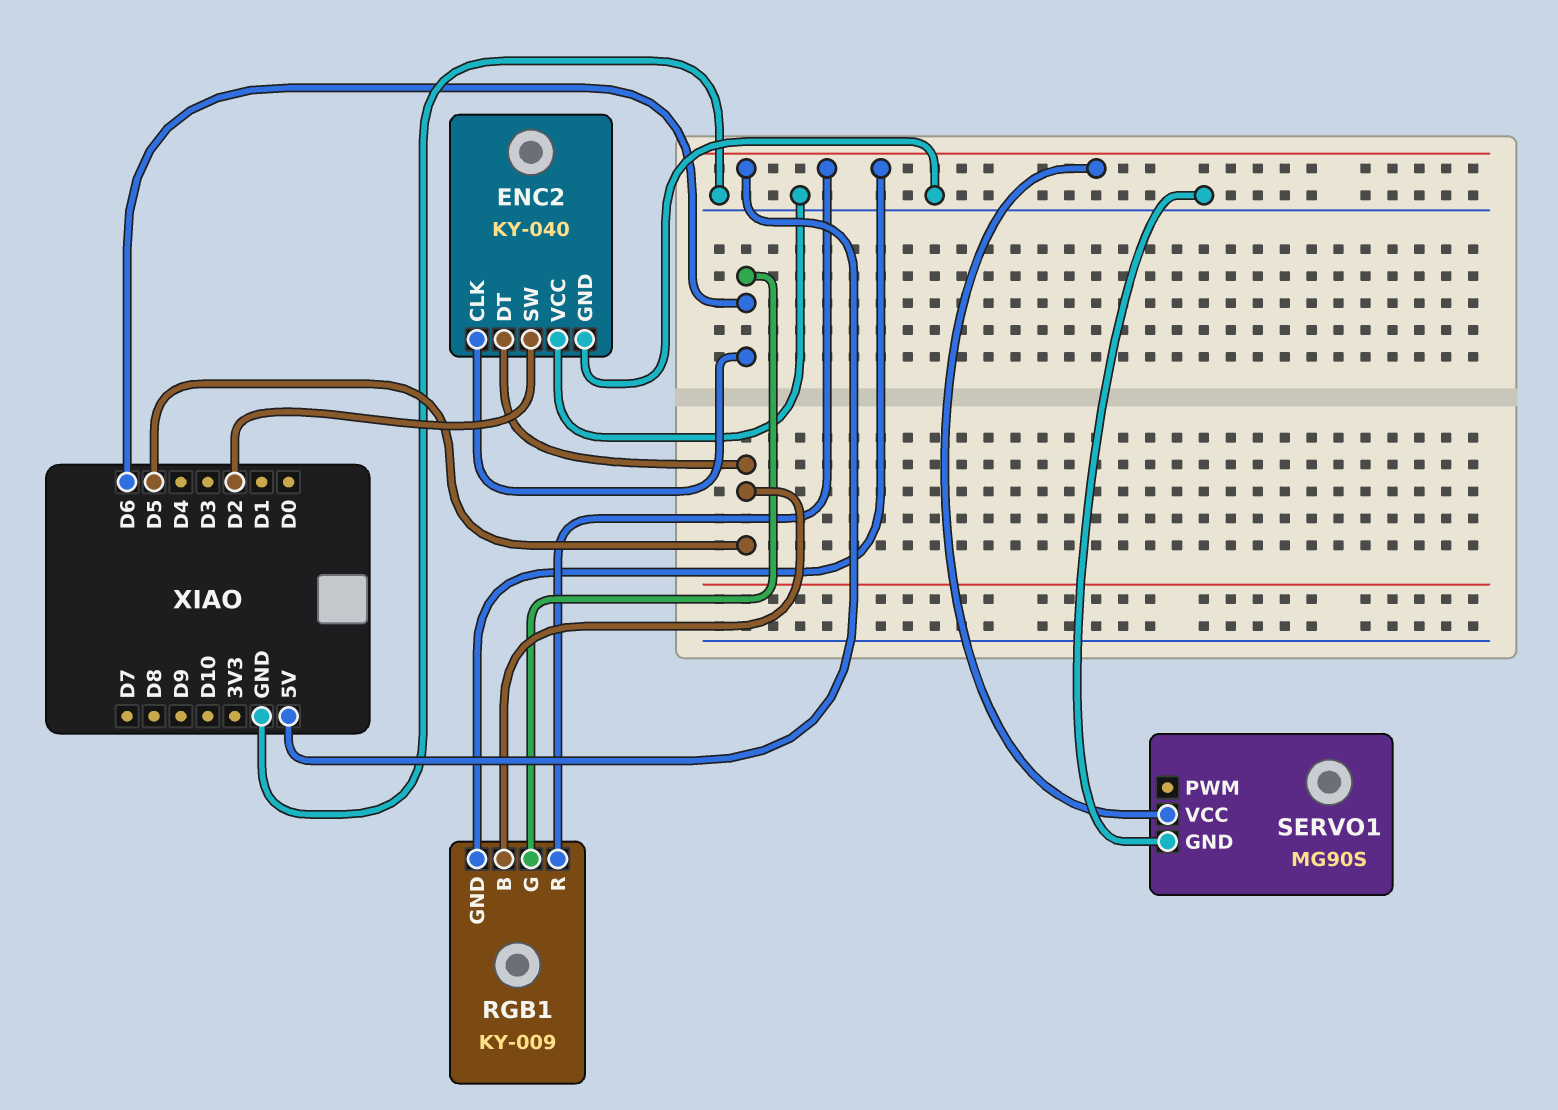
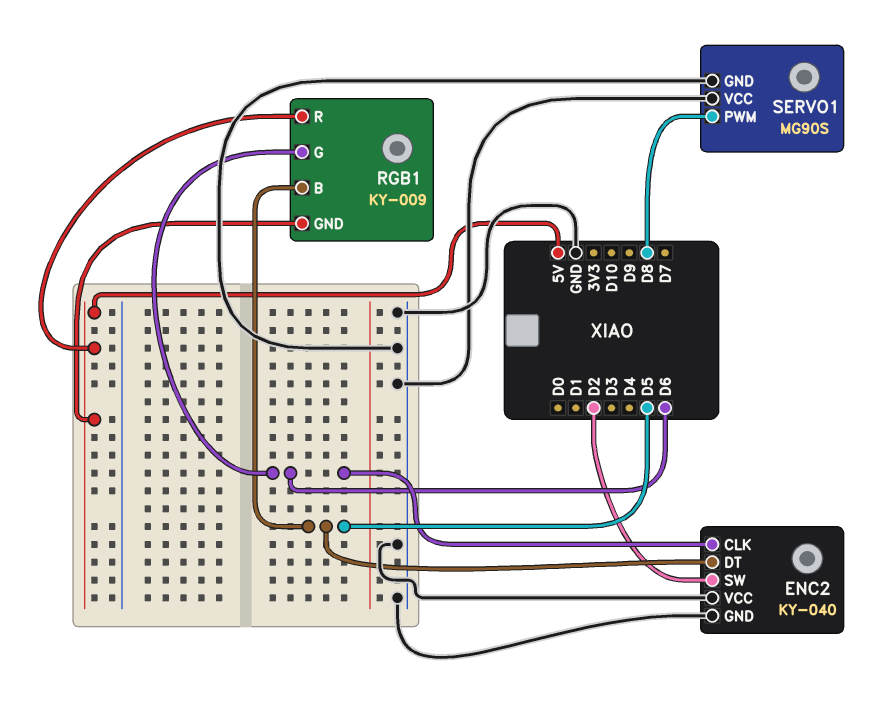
SERVO1 pin PWM: none -> D8
SERVO1 pin VCC: 5V -> GND

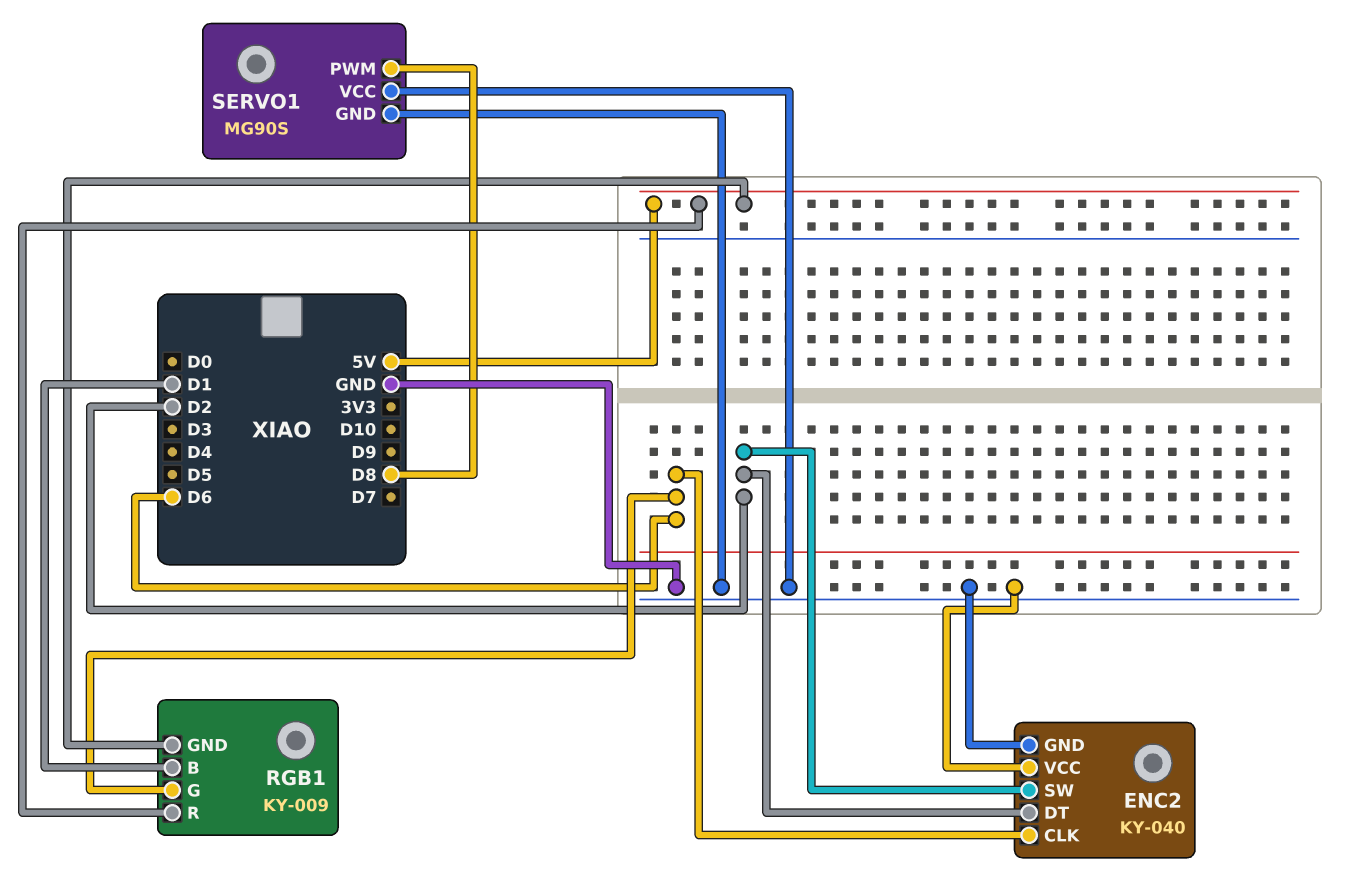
ENC2 pin DT: D5 -> D2
RGB1 pin B: D5 -> D1

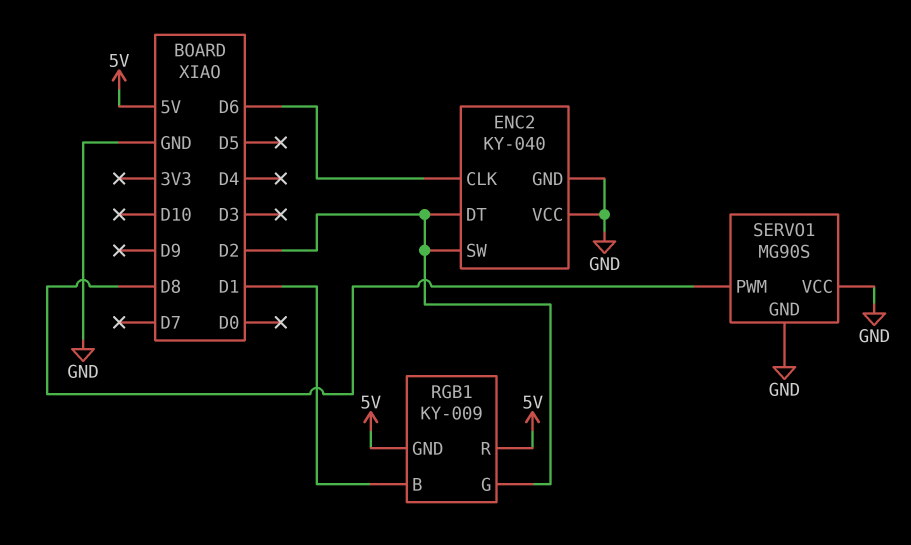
RGB1 pin G: D6 -> D2

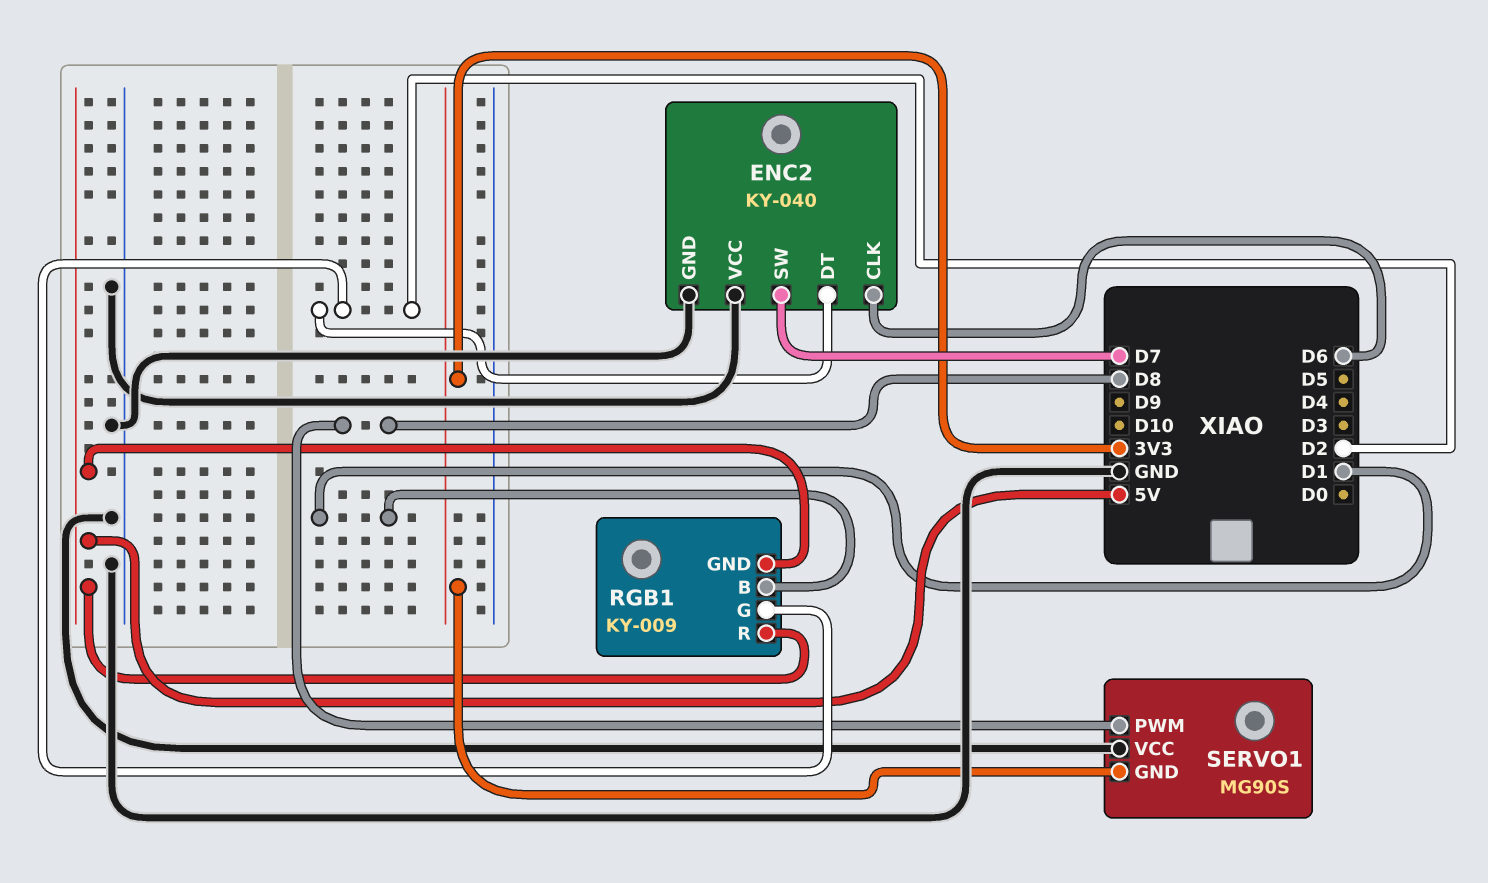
ENC2 pin SW: D2 -> D7
SERVO1 pin GND: GND -> 3V3

